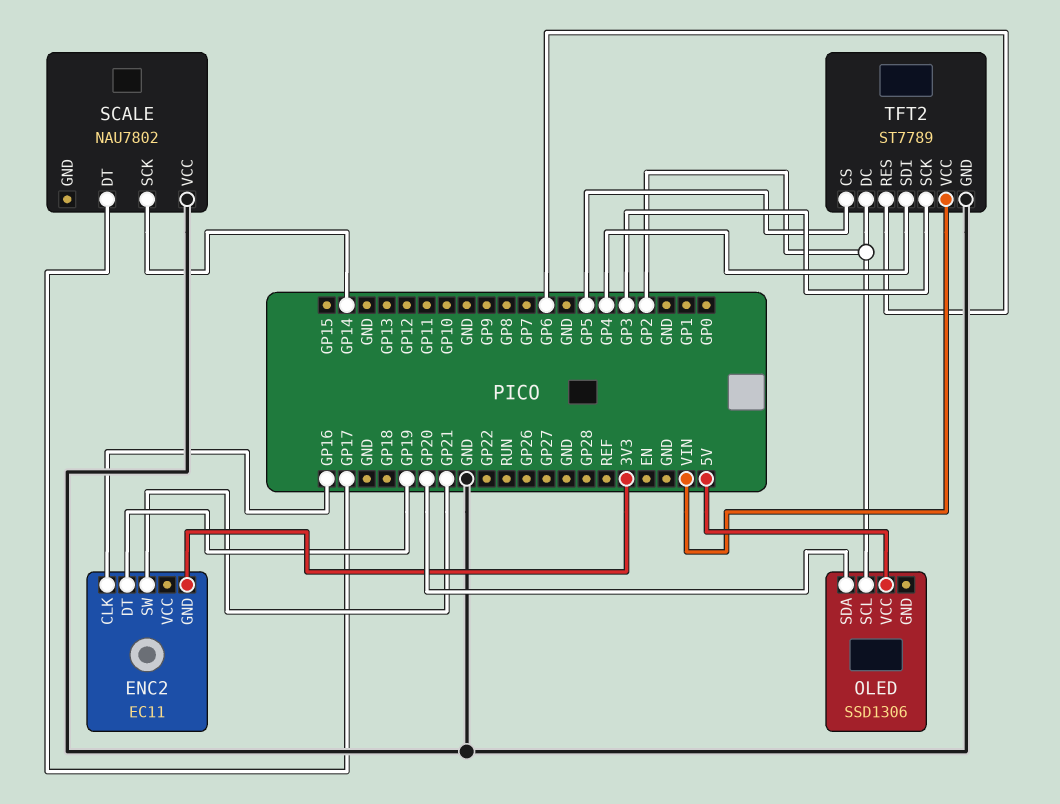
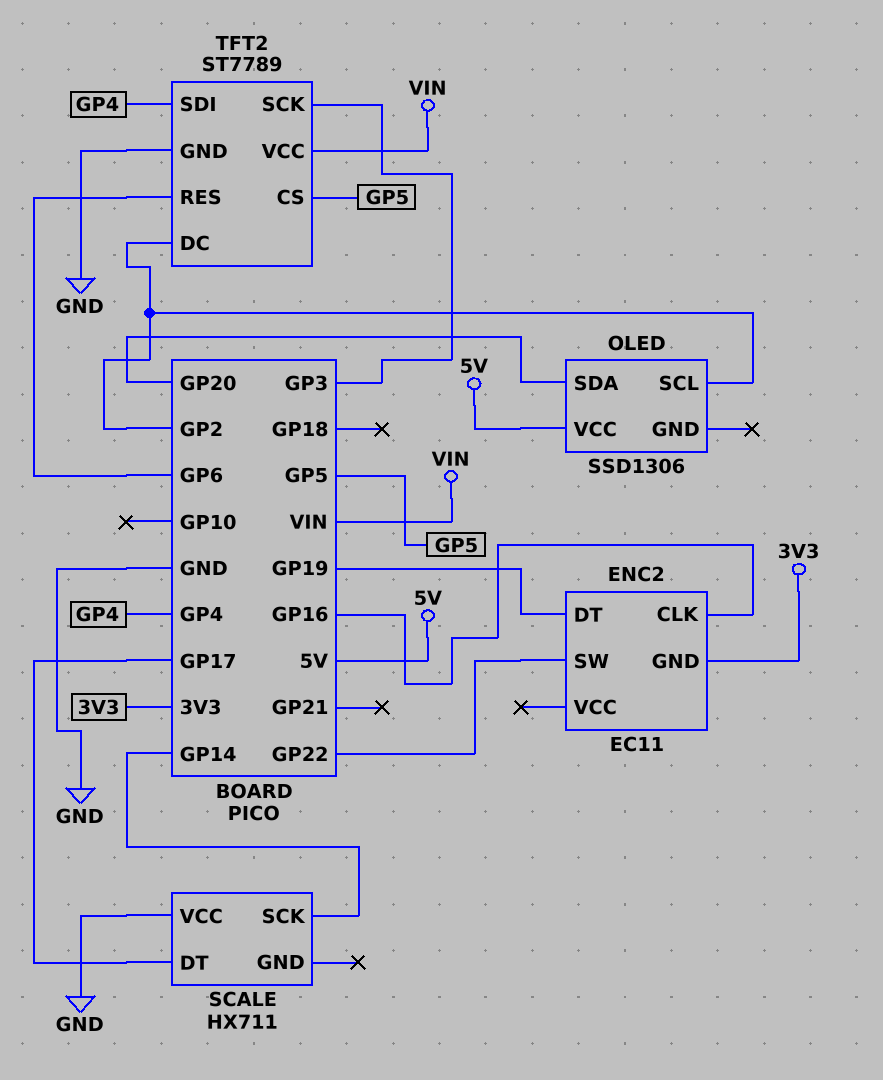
ENC2 pin SW: GP21 -> GP22
SCALE: NAU7802 -> HX711

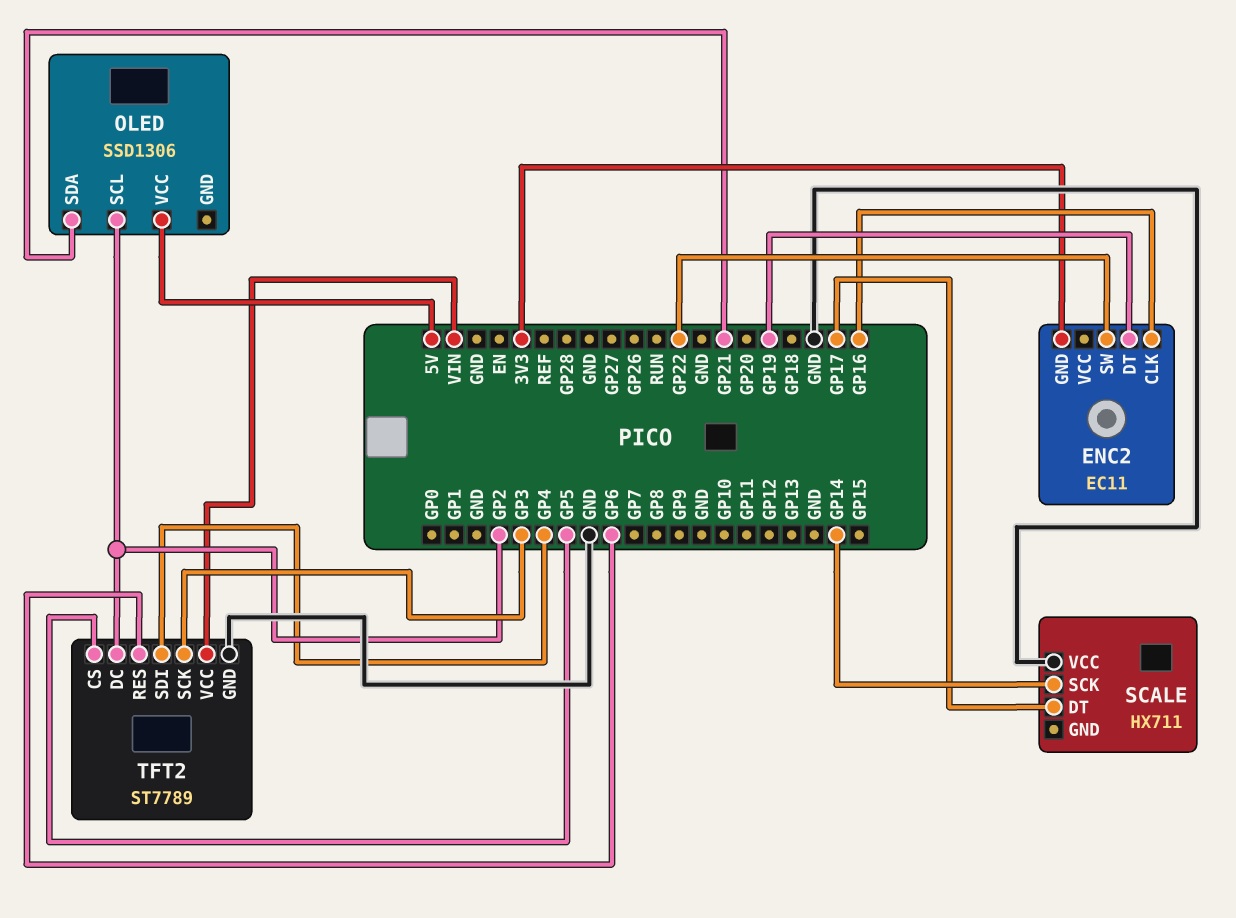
OLED pin SDA: GP20 -> GP21

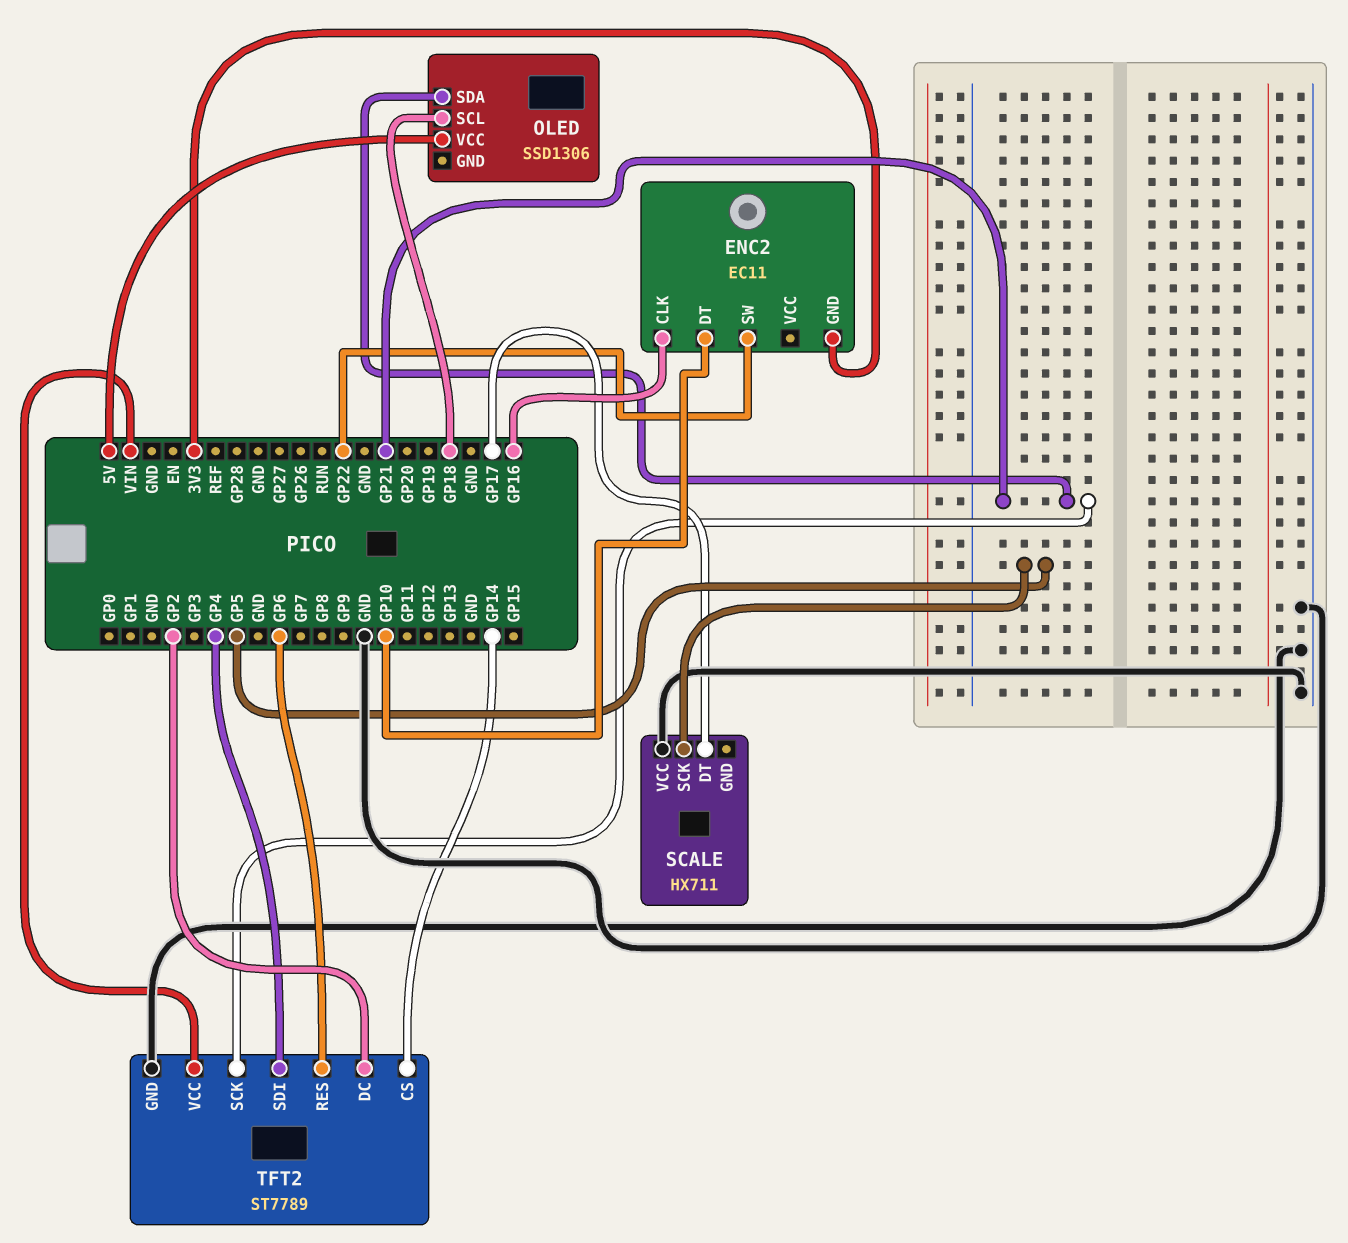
ENC2 pin DT: GP19 -> GP10
OLED pin SCL: GP2 -> GP18
SCALE pin SCK: GP14 -> GP5
TFT2 pin CS: GP5 -> GP14
TFT2 pin SCK: GP3 -> GP21

